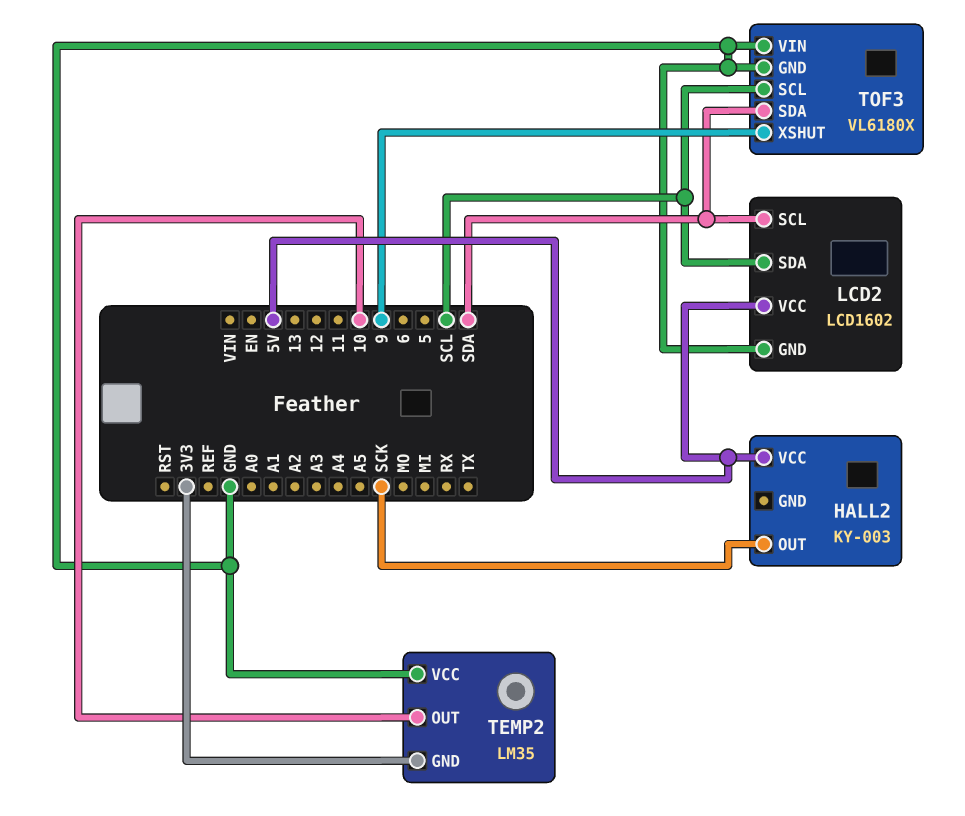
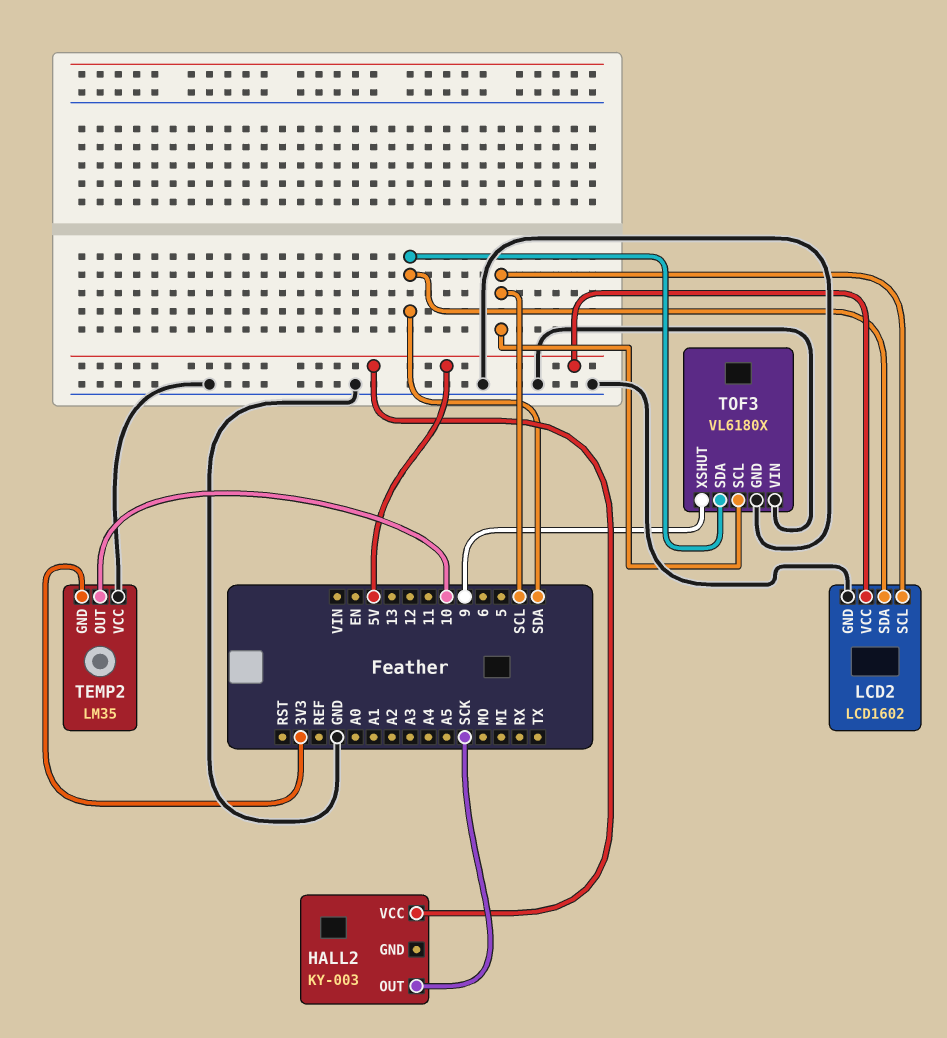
LCD2 pin SCL: SDA -> SCL
LCD2 pin SDA: SCL -> SDA

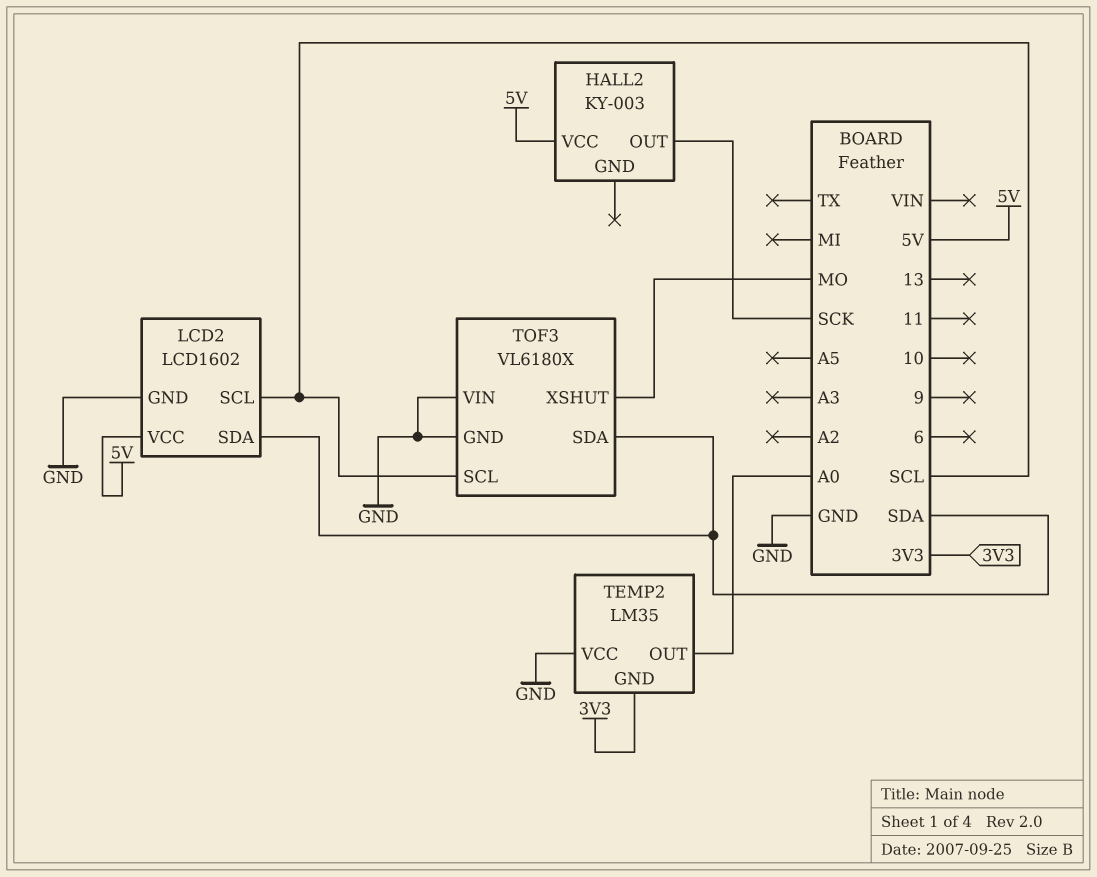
TEMP2 pin OUT: 10 -> A0
TOF3 pin XSHUT: 9 -> MO

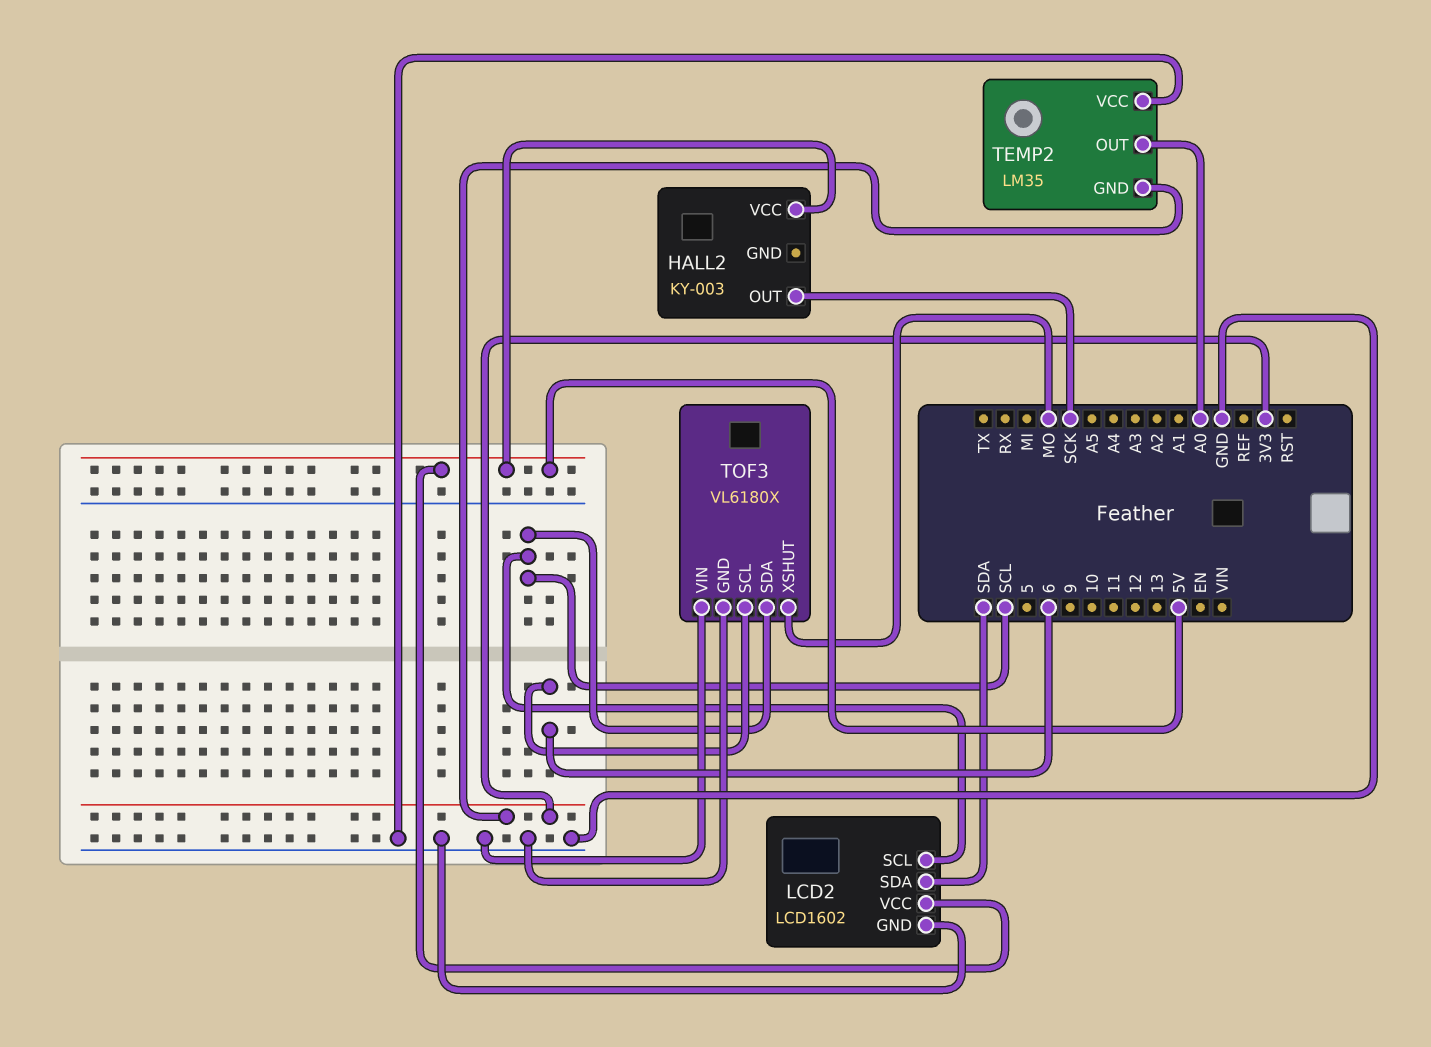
TOF3 pin SCL: SCL -> 6
TOF3 pin SDA: SDA -> SCL

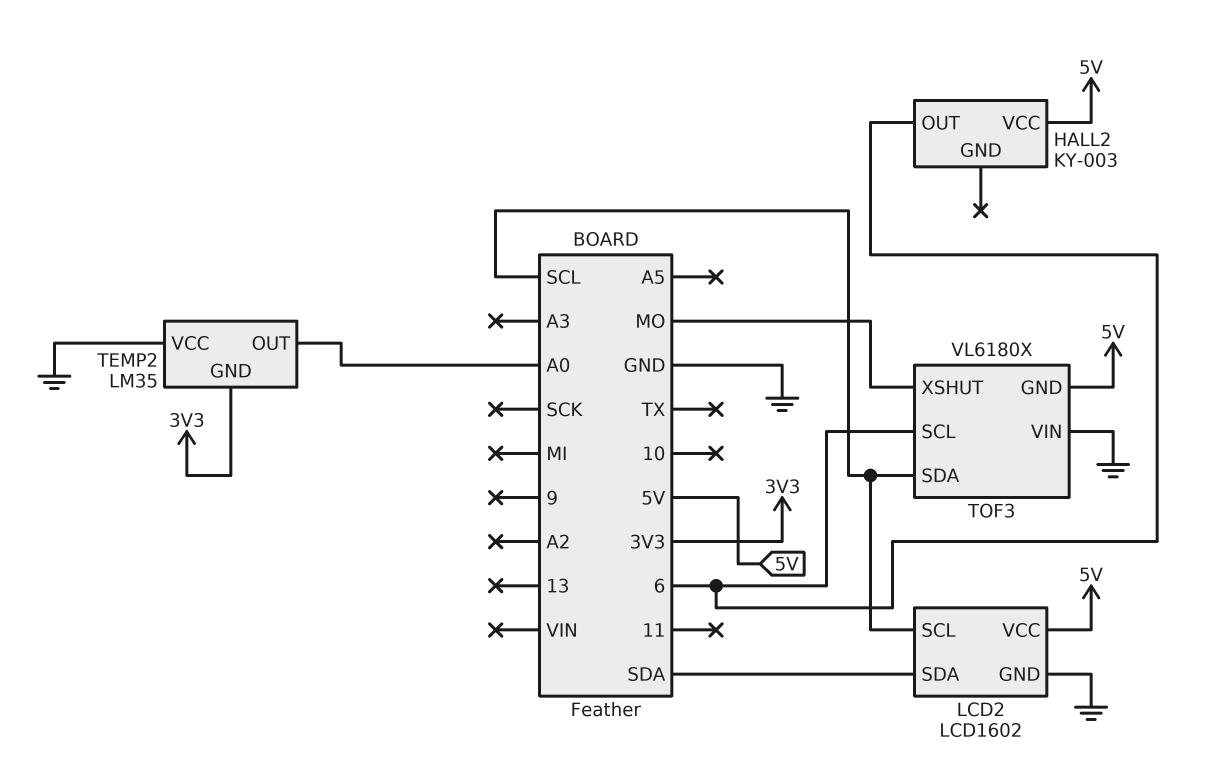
HALL2 pin OUT: SCK -> 6
TOF3 pin GND: GND -> 5V

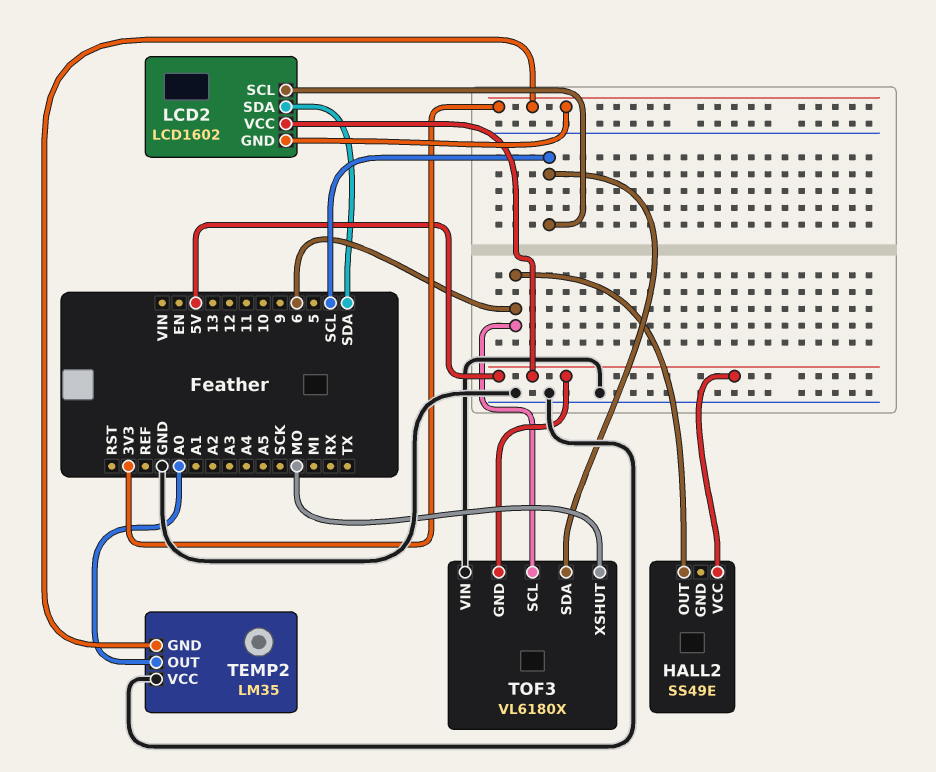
HALL2: KY-003 -> SS49E
LCD2 pin GND: GND -> 3V3

